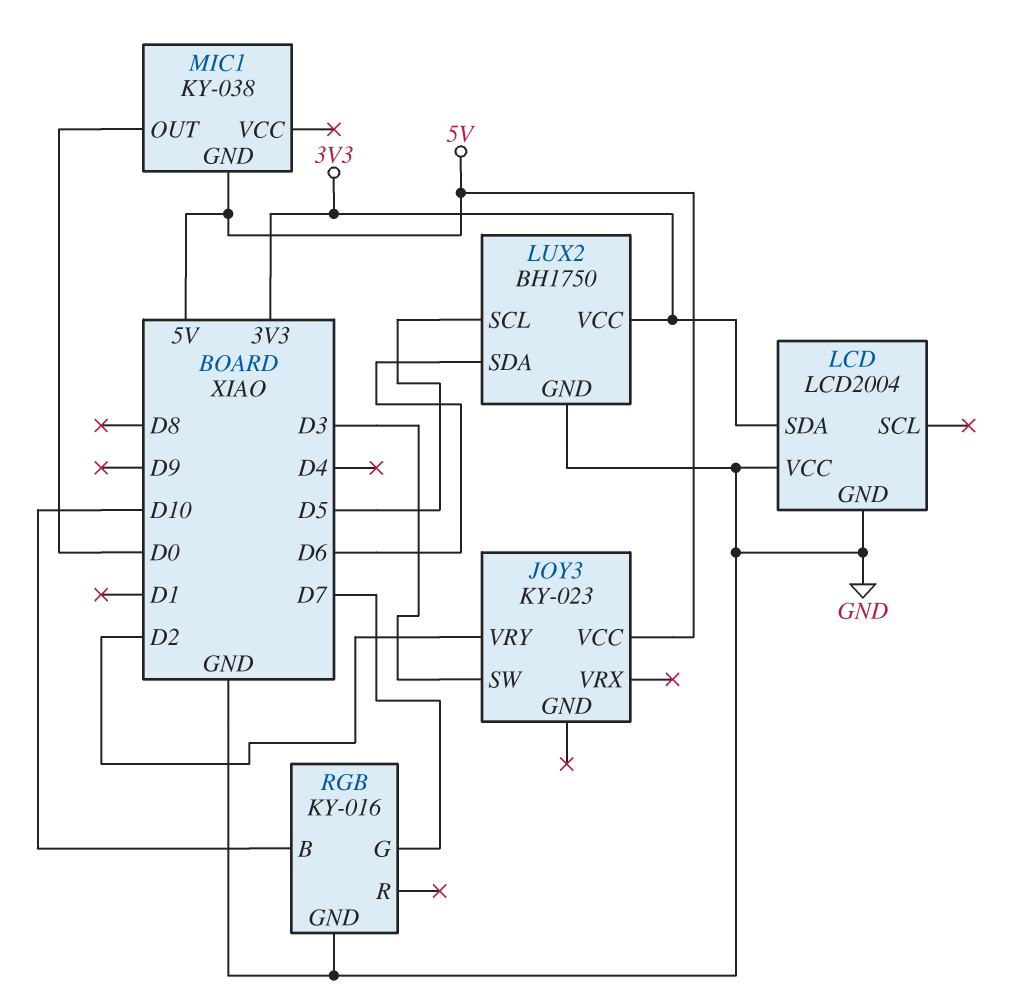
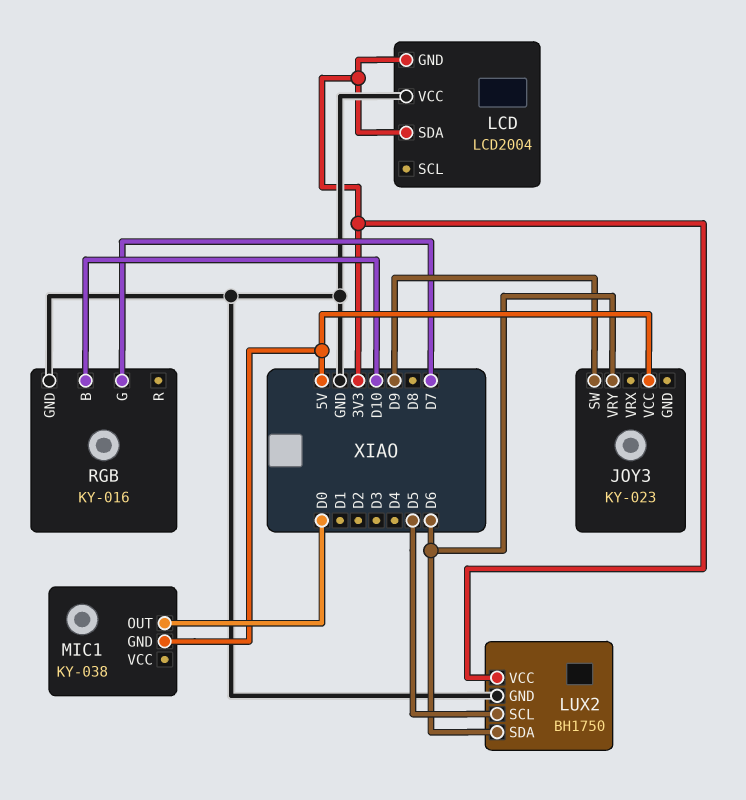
JOY3 pin SW: D3 -> D9
JOY3 pin VRY: D2 -> D6
LCD pin GND: GND -> 3V3

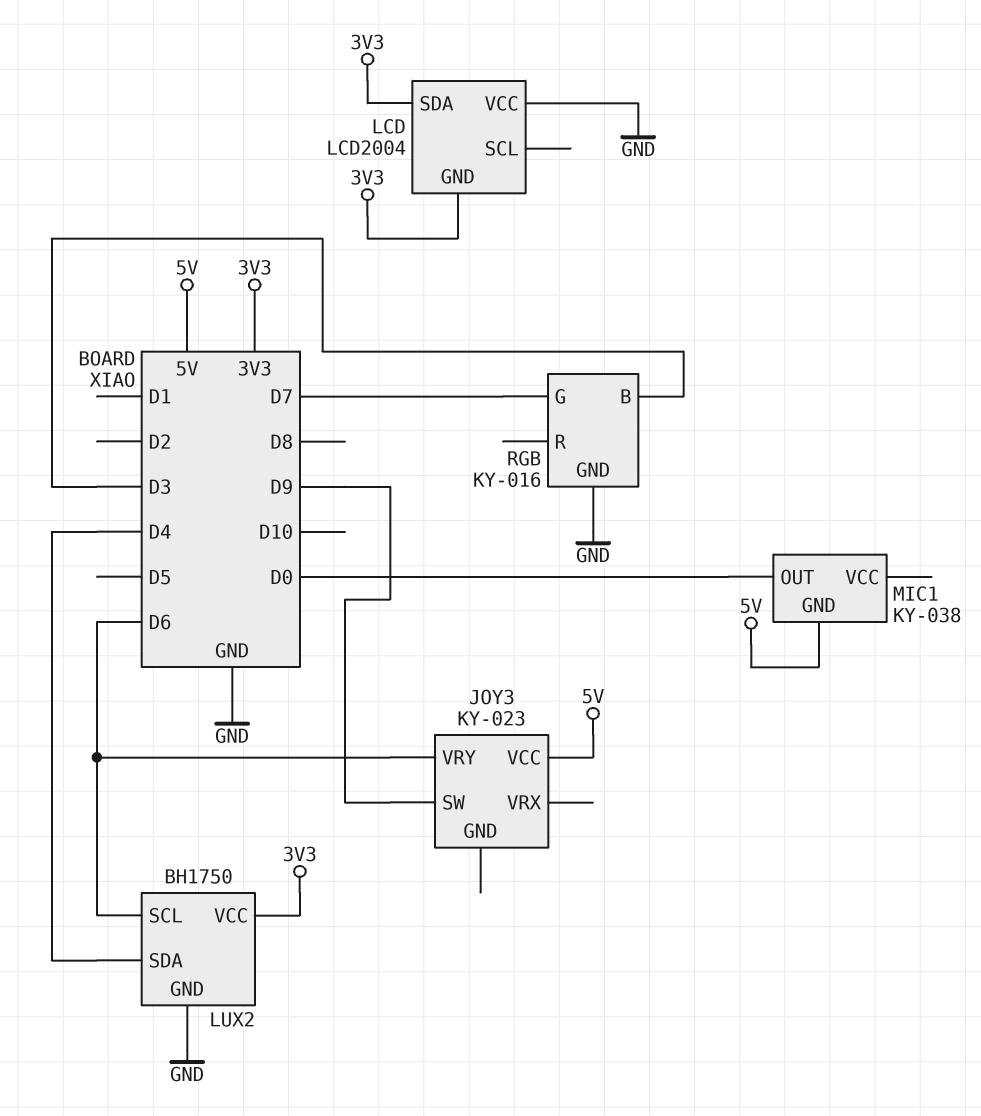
LUX2 pin SCL: D5 -> D6
LUX2 pin SDA: D6 -> D4
RGB pin B: D10 -> D3

